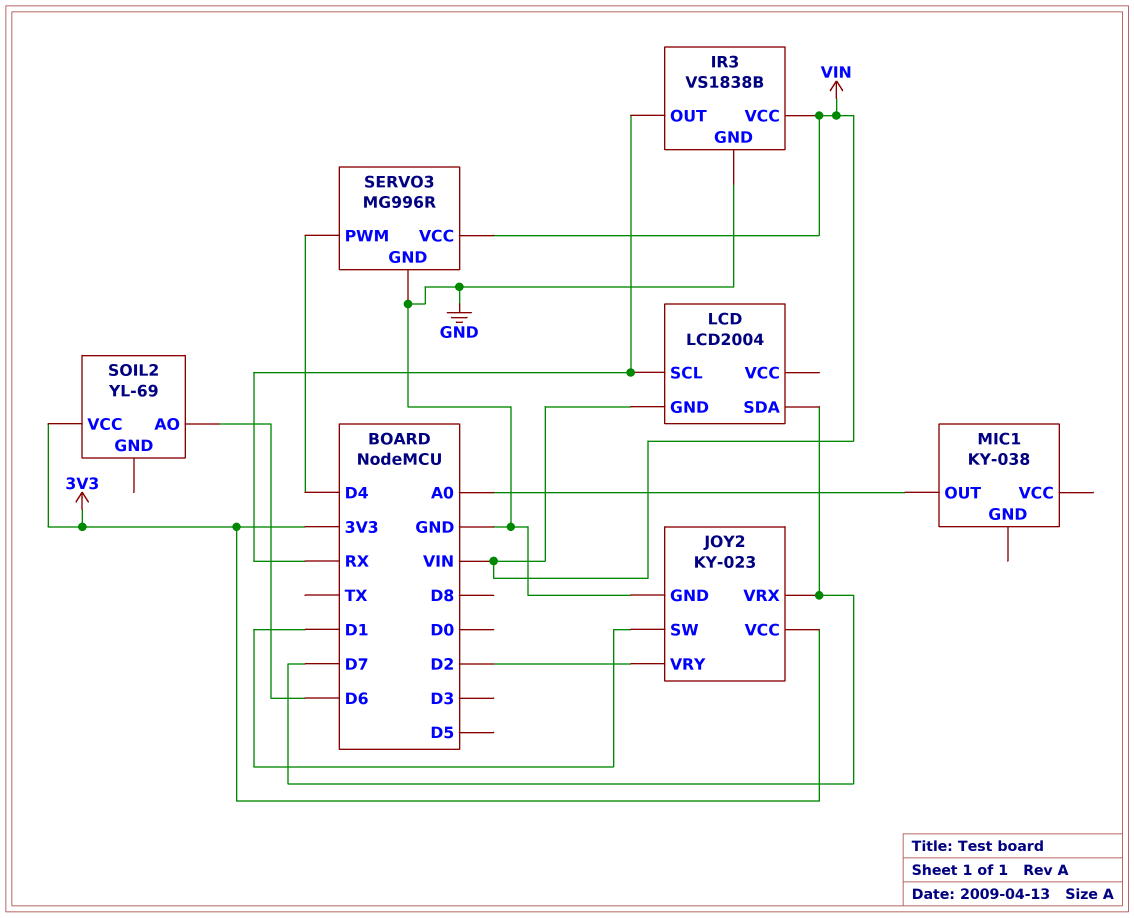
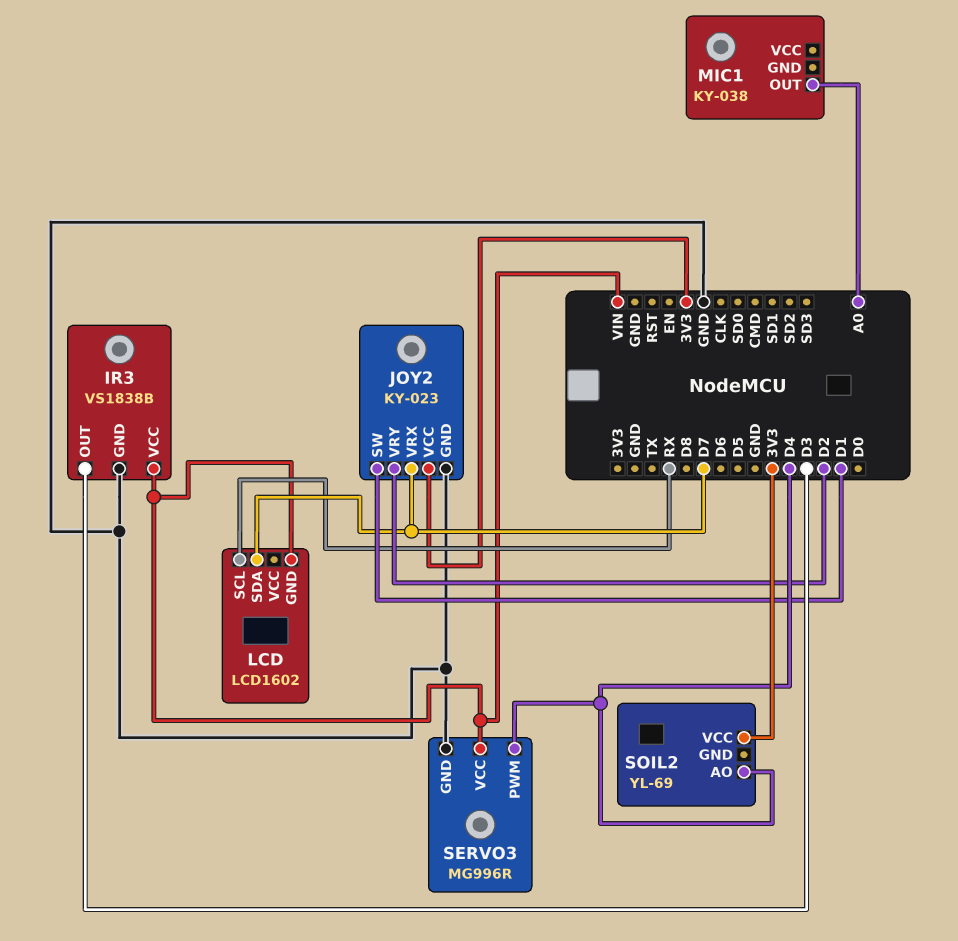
IR3 pin OUT: RX -> D3
LCD: LCD2004 -> LCD1602
SOIL2 pin AO: D6 -> D4

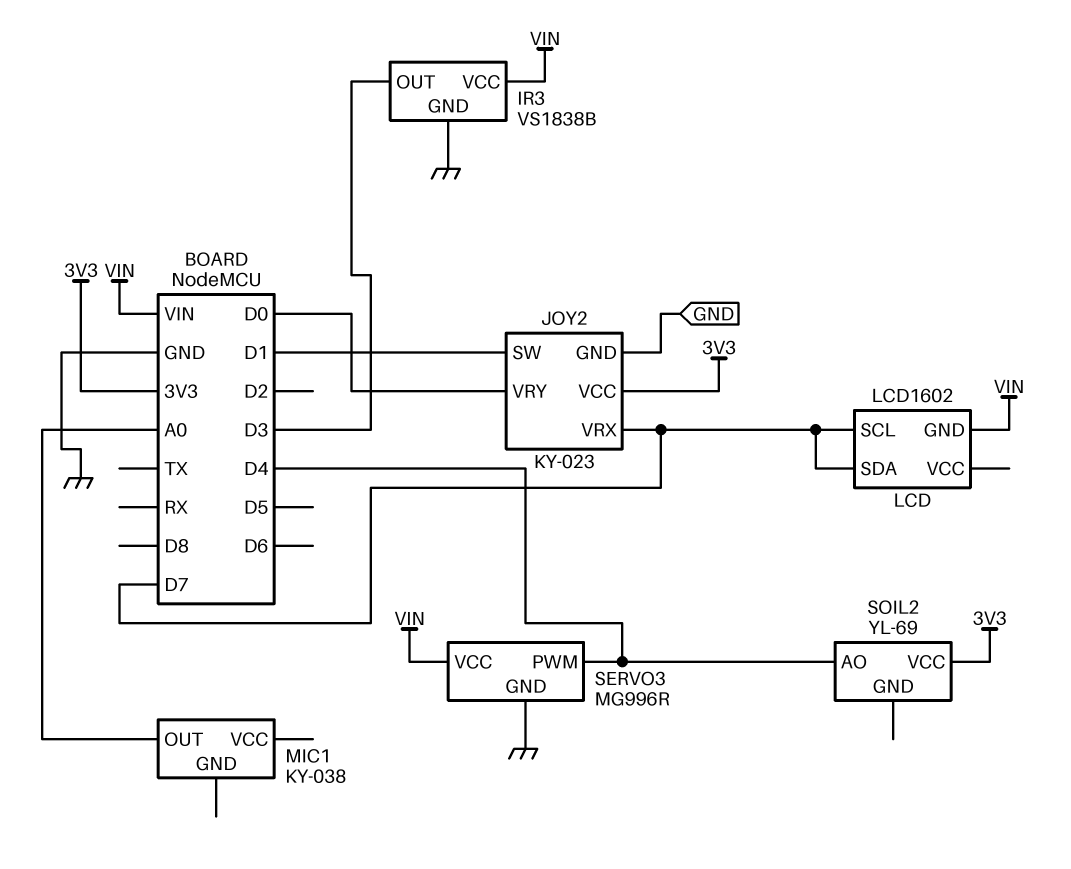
JOY2 pin VRY: D2 -> D0
LCD pin SCL: RX -> D7

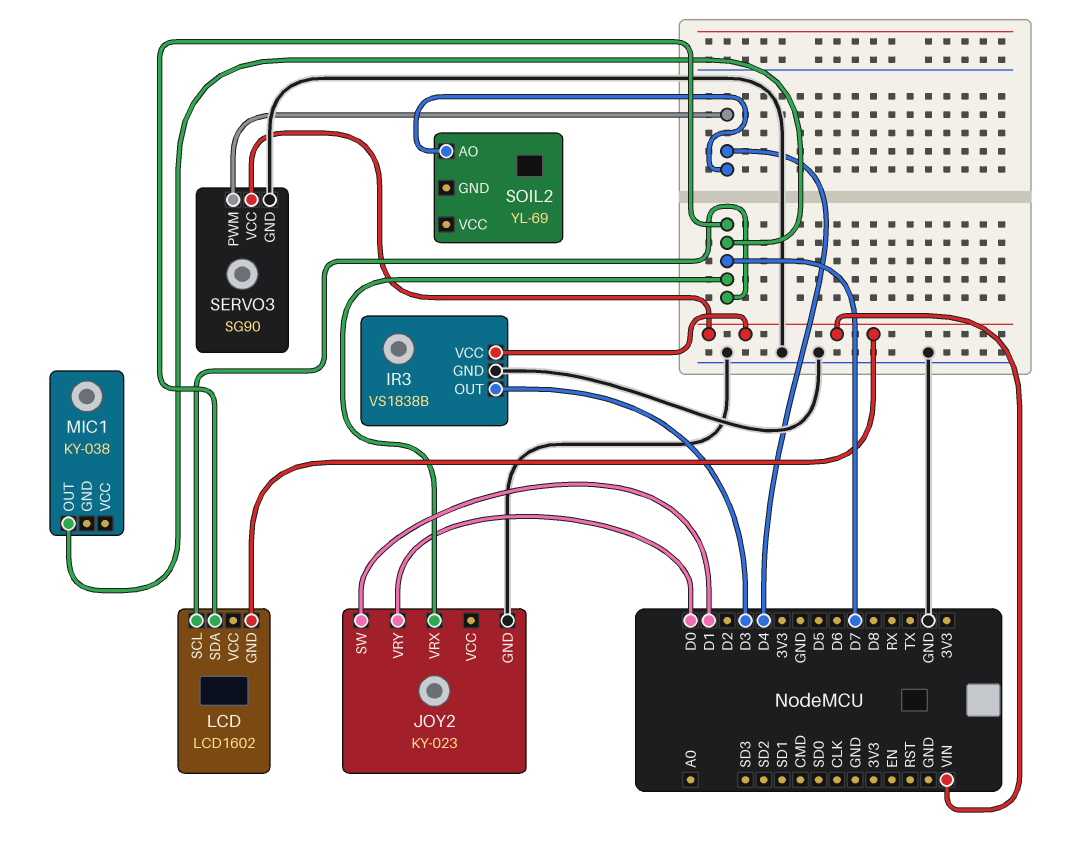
JOY2 pin VCC: 3V3 -> none
MIC1 pin OUT: A0 -> D7
SERVO3: MG996R -> SG90
SOIL2 pin VCC: 3V3 -> none

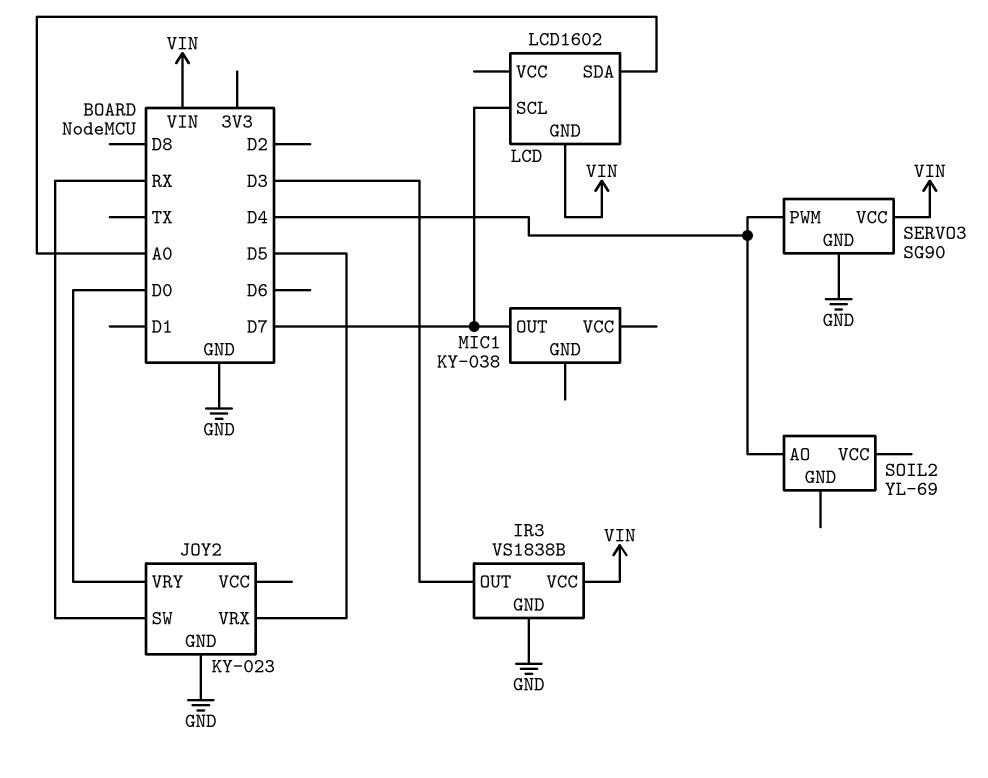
JOY2 pin SW: D1 -> RX
JOY2 pin VRX: D7 -> D5
LCD pin SDA: D7 -> A0

